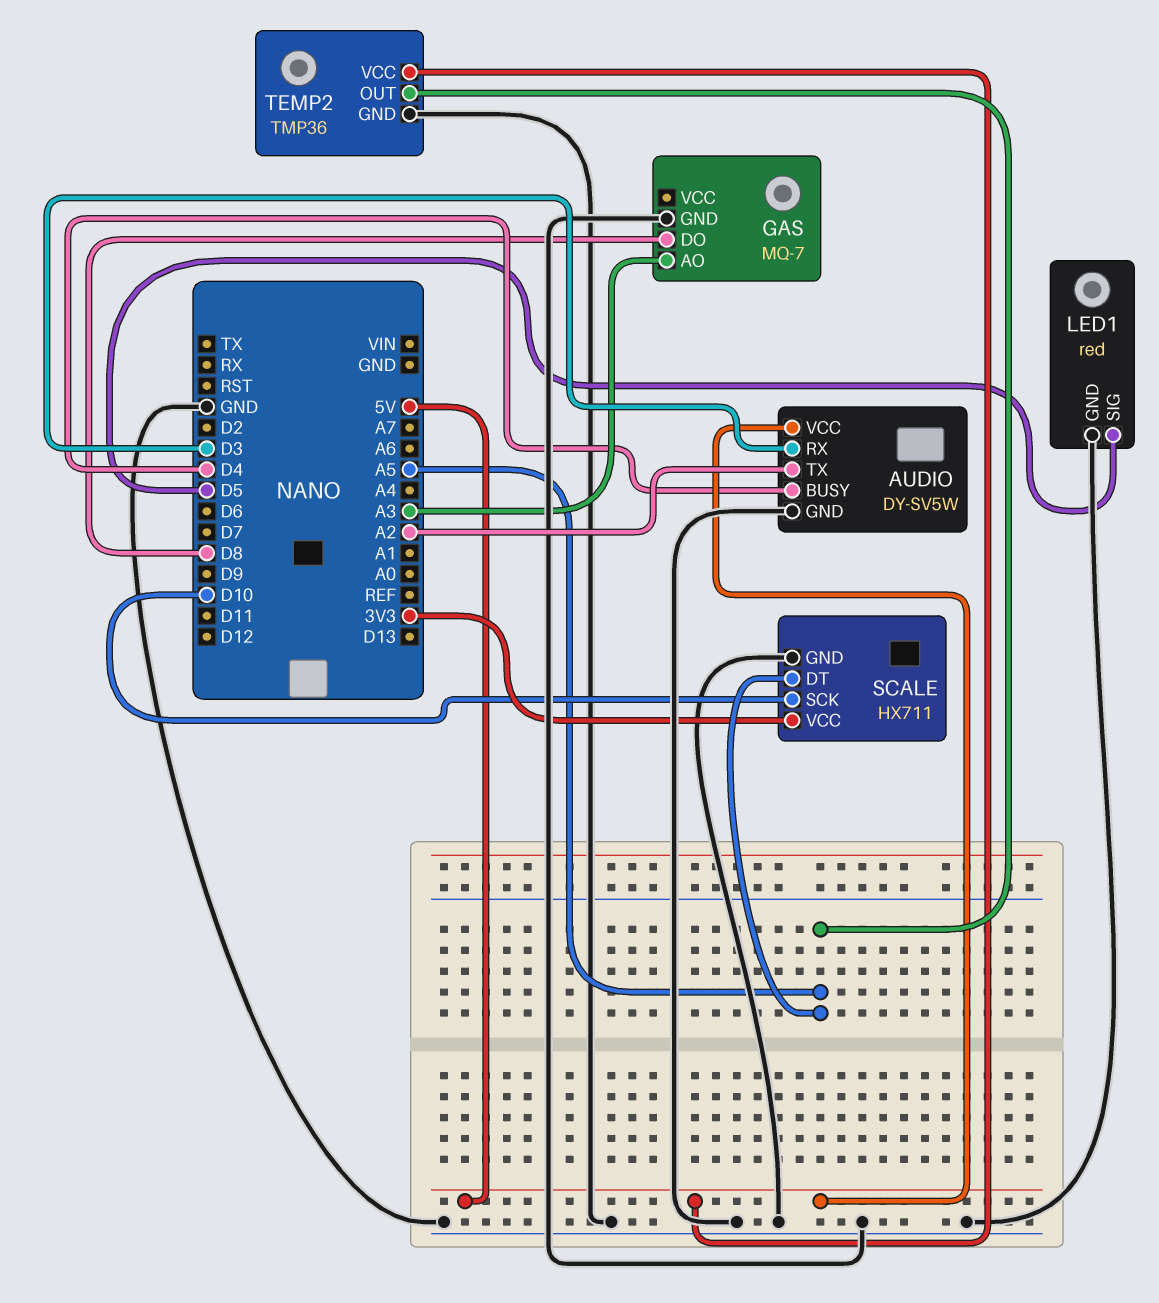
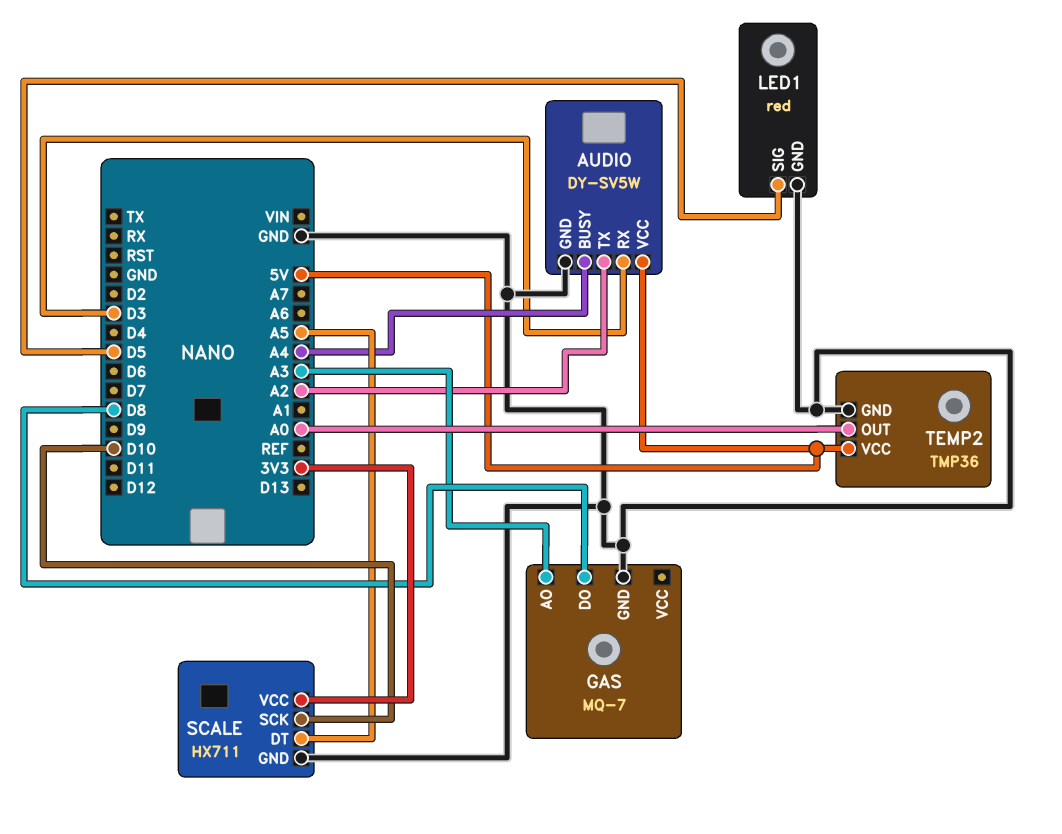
AUDIO pin BUSY: D4 -> A4
TEMP2 pin OUT: A5 -> A0

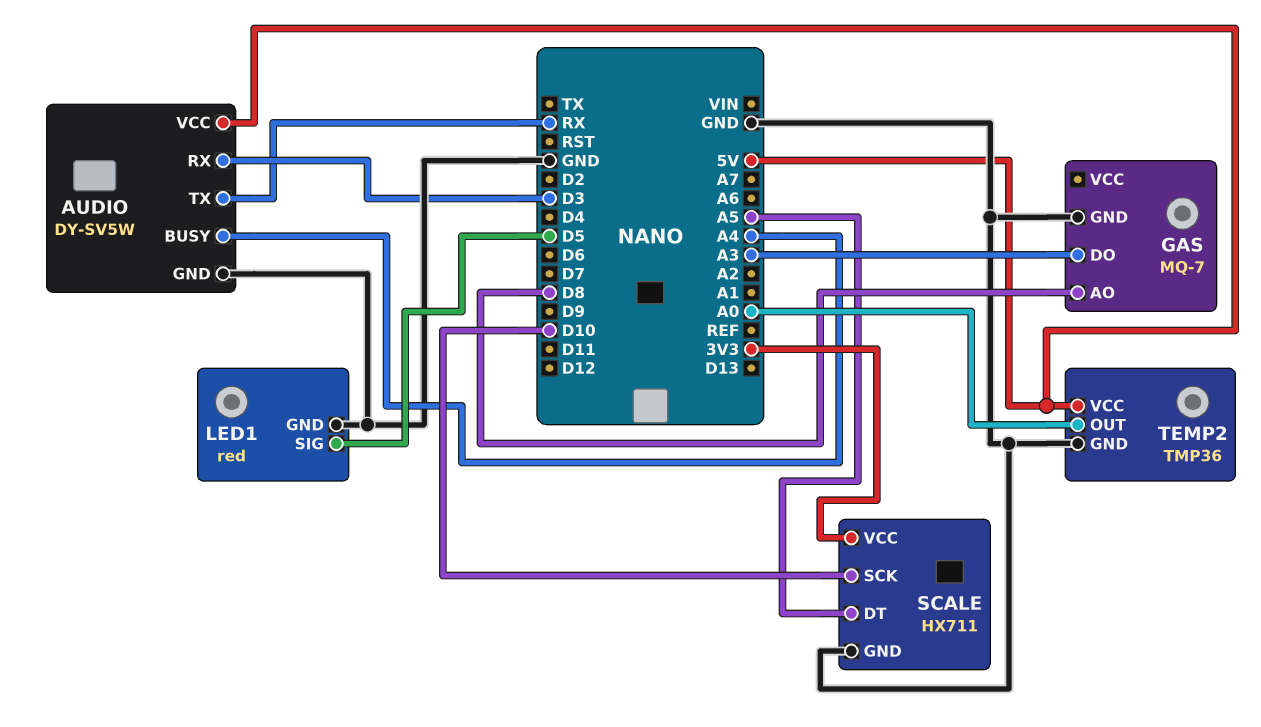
AUDIO pin TX: A2 -> RX
GAS pin AO: A3 -> D8
GAS pin DO: D8 -> A3

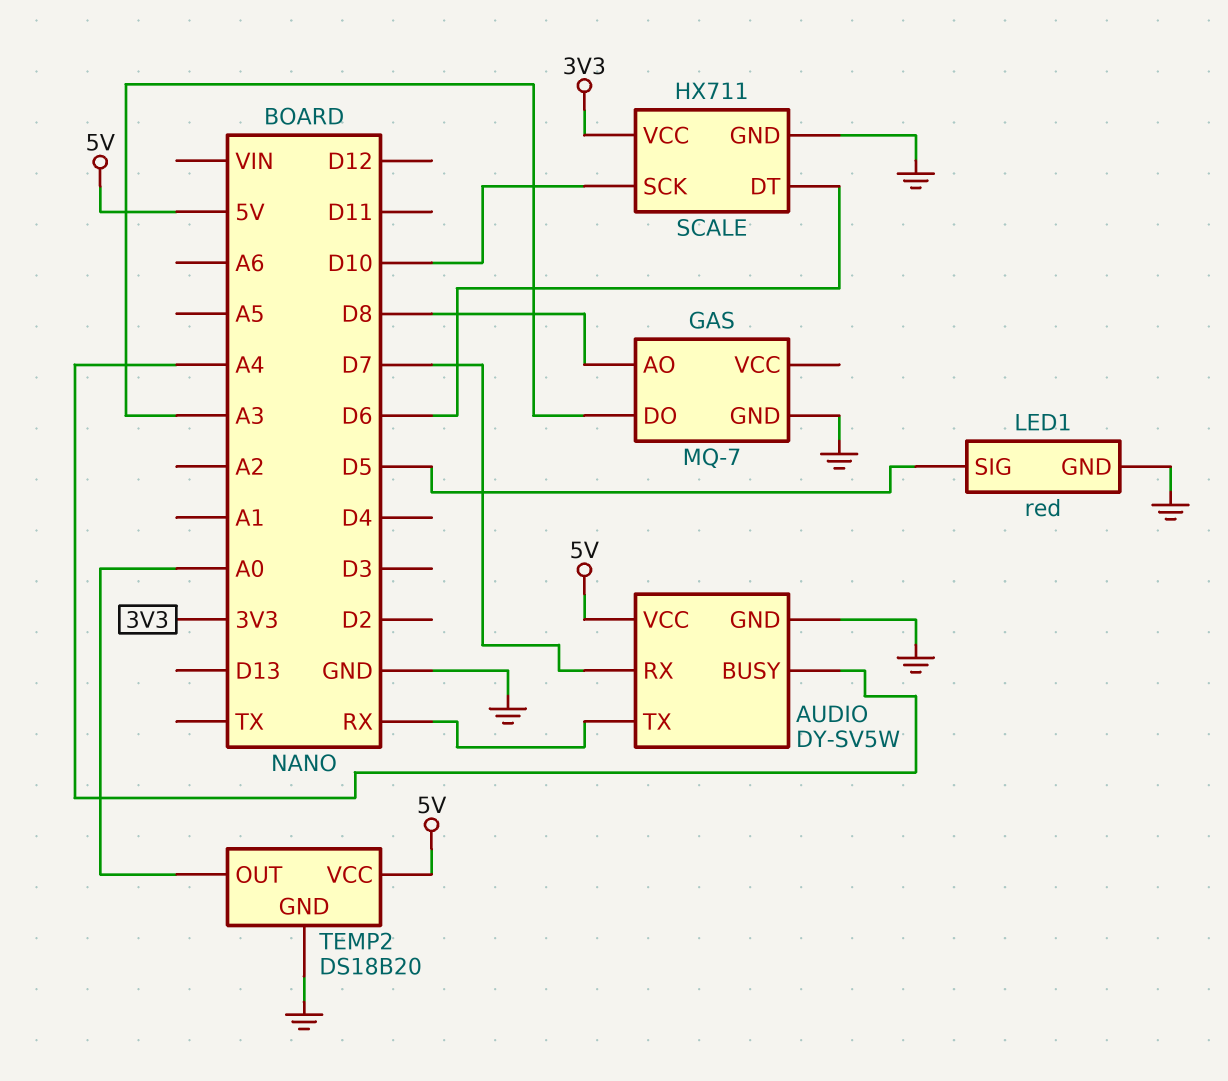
AUDIO pin RX: D3 -> D7
SCALE pin DT: A5 -> D6
TEMP2: TMP36 -> DS18B20

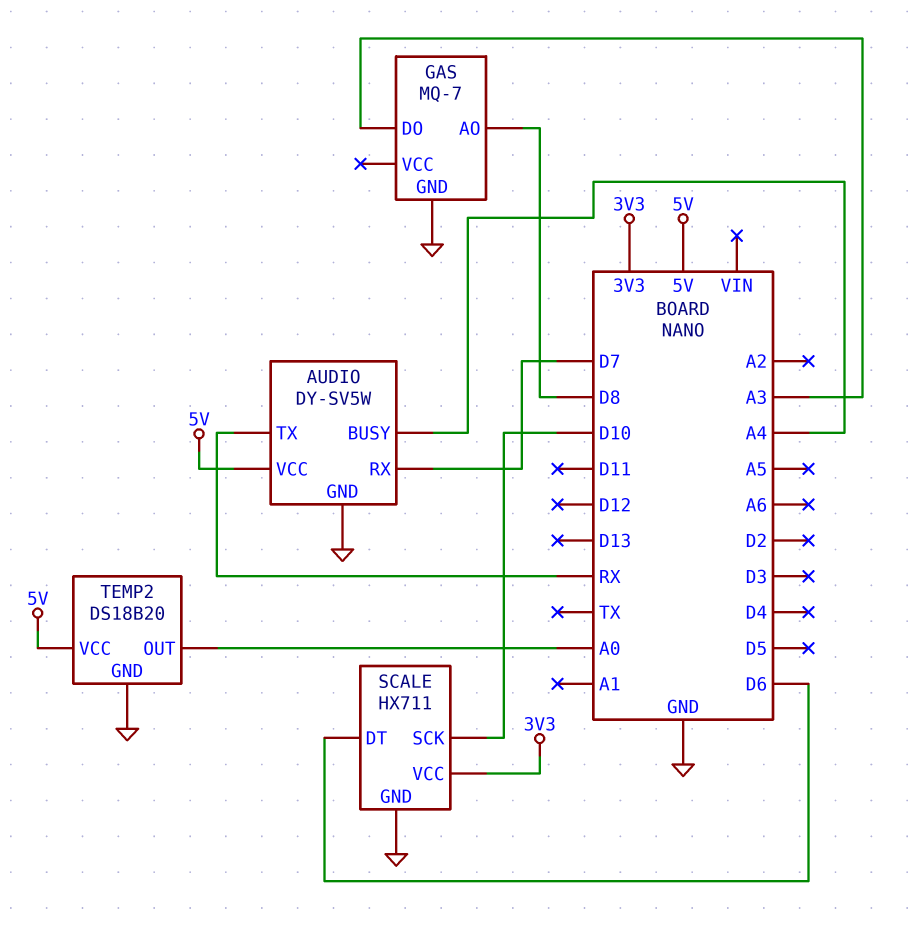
LED1: red -> none
LED1 pin GND: GND -> none
LED1 pin SIG: D5 -> none

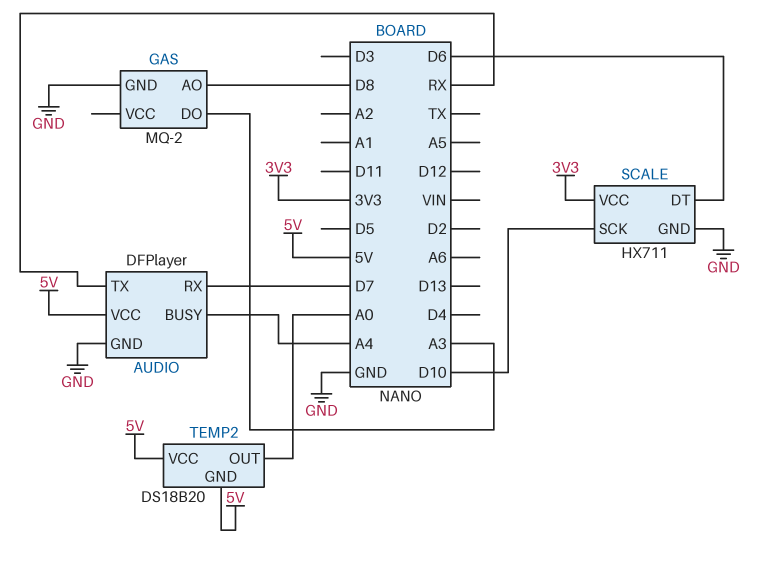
AUDIO: DY-SV5W -> DFPlayer
GAS: MQ-7 -> MQ-2
TEMP2 pin GND: GND -> 5V

